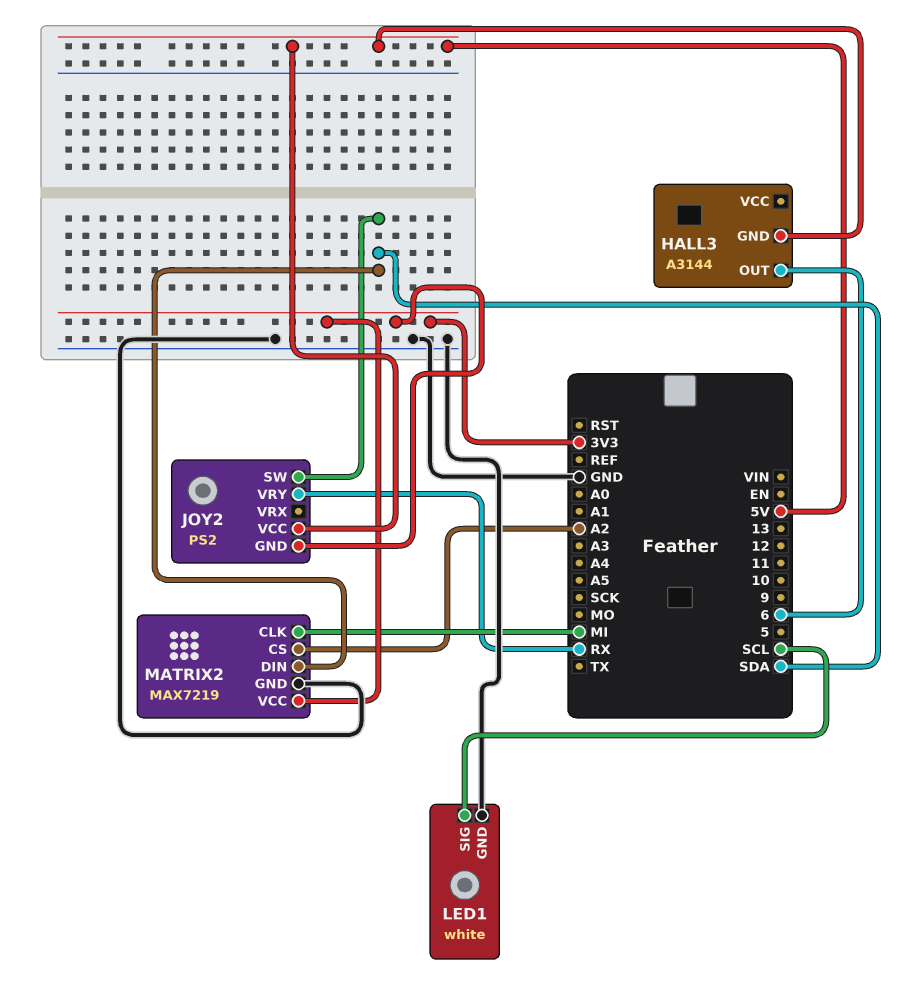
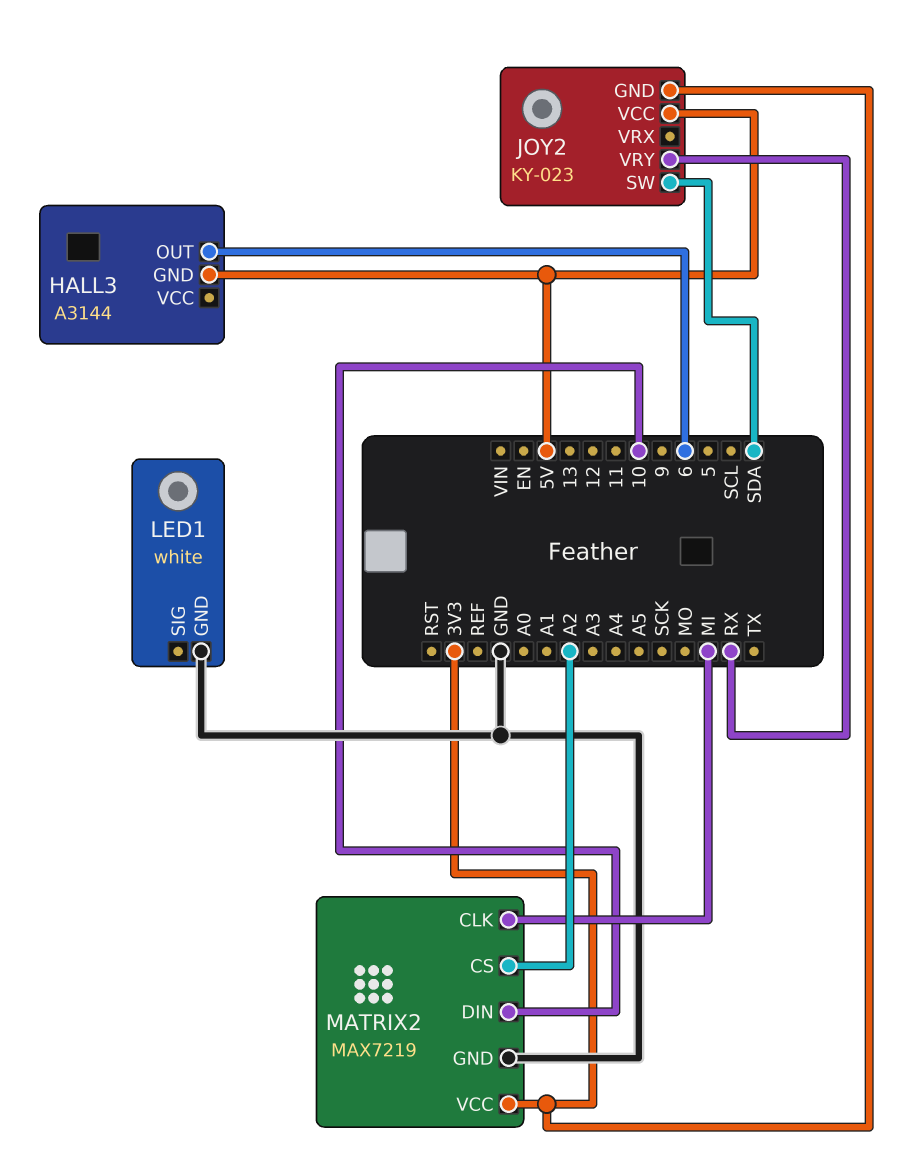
JOY2: PS2 -> KY-023
LED1 pin SIG: SCL -> none
MATRIX2 pin DIN: SDA -> 10

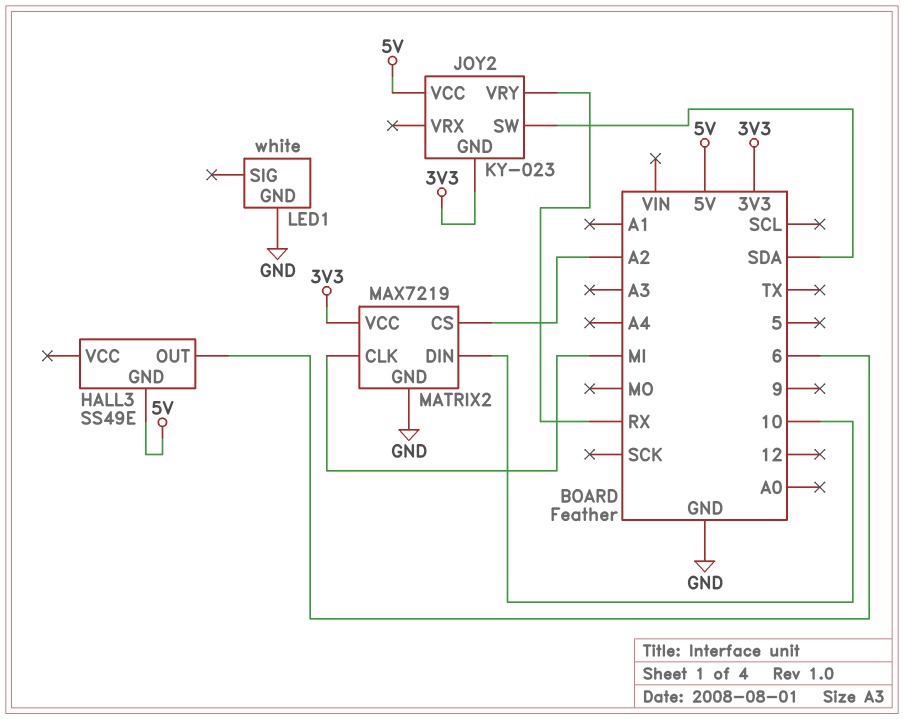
HALL3: A3144 -> SS49E

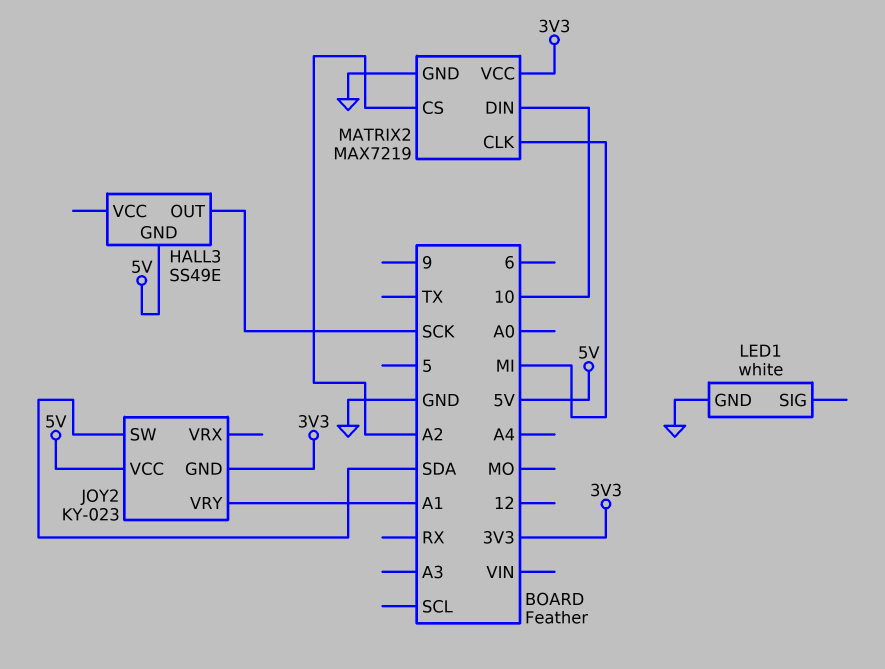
HALL3 pin OUT: 6 -> SCK
JOY2 pin VRY: RX -> A1

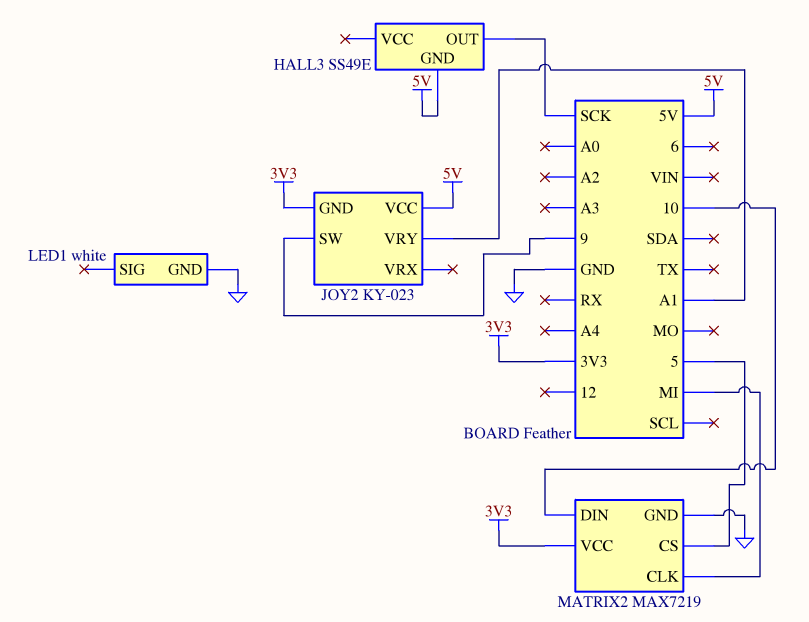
JOY2 pin SW: SDA -> 9
MATRIX2 pin CS: A2 -> 5

